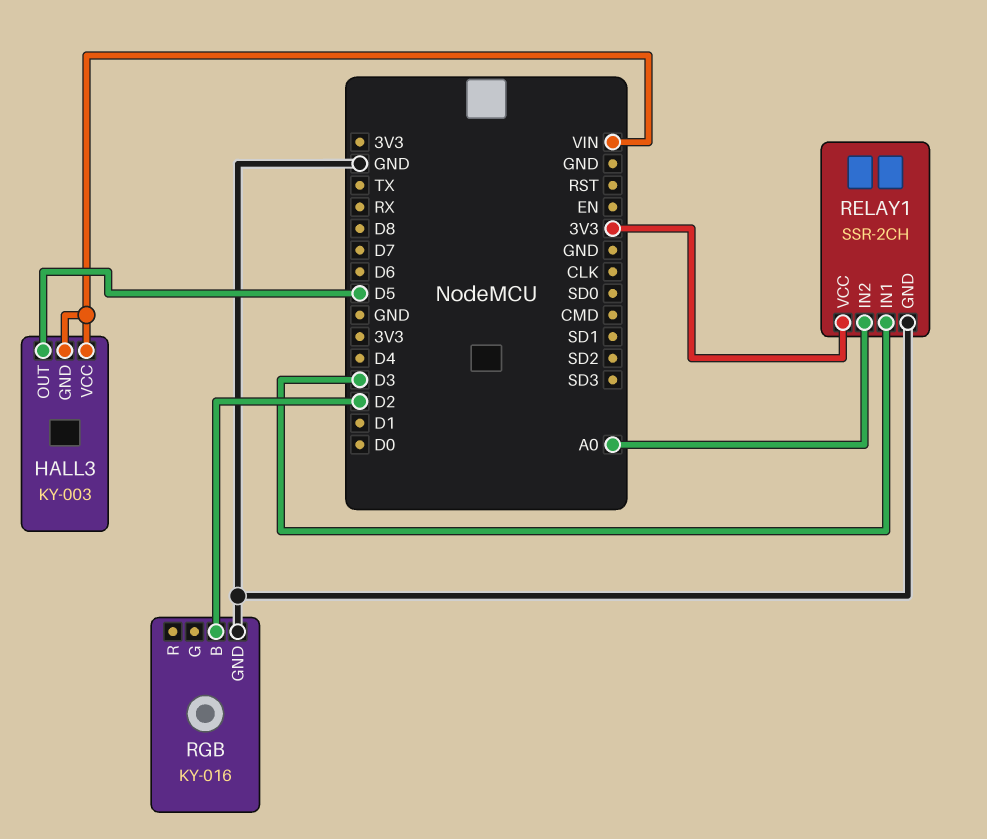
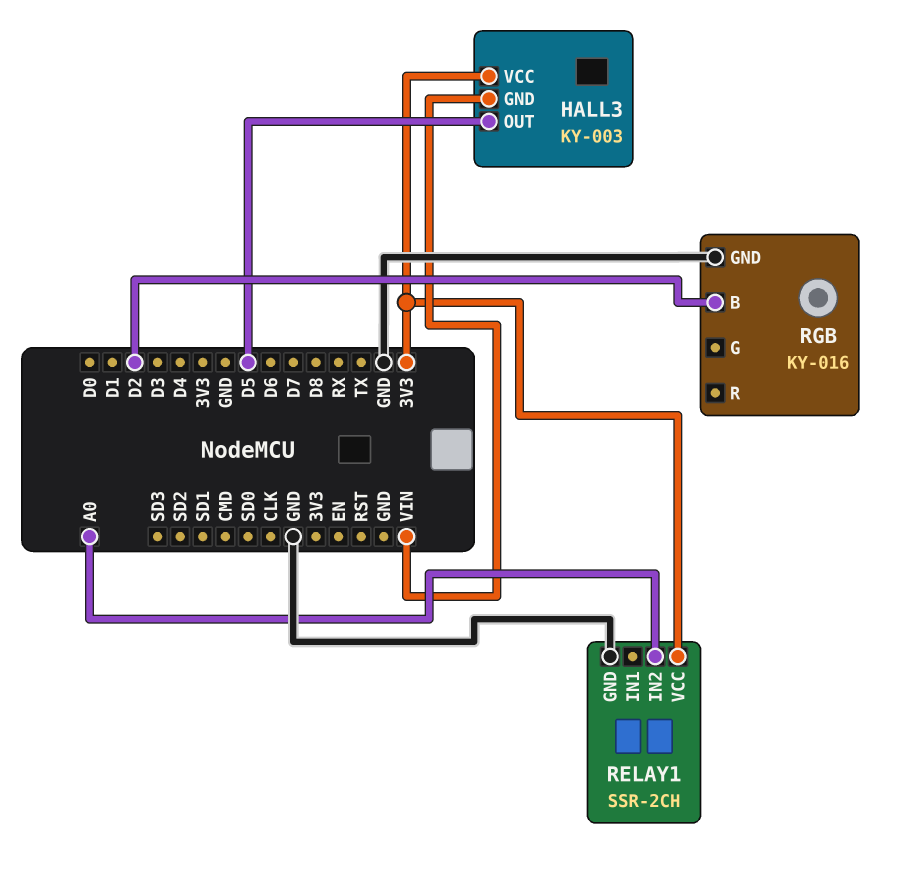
HALL3 pin VCC: VIN -> 3V3
RELAY1 pin IN1: D3 -> none

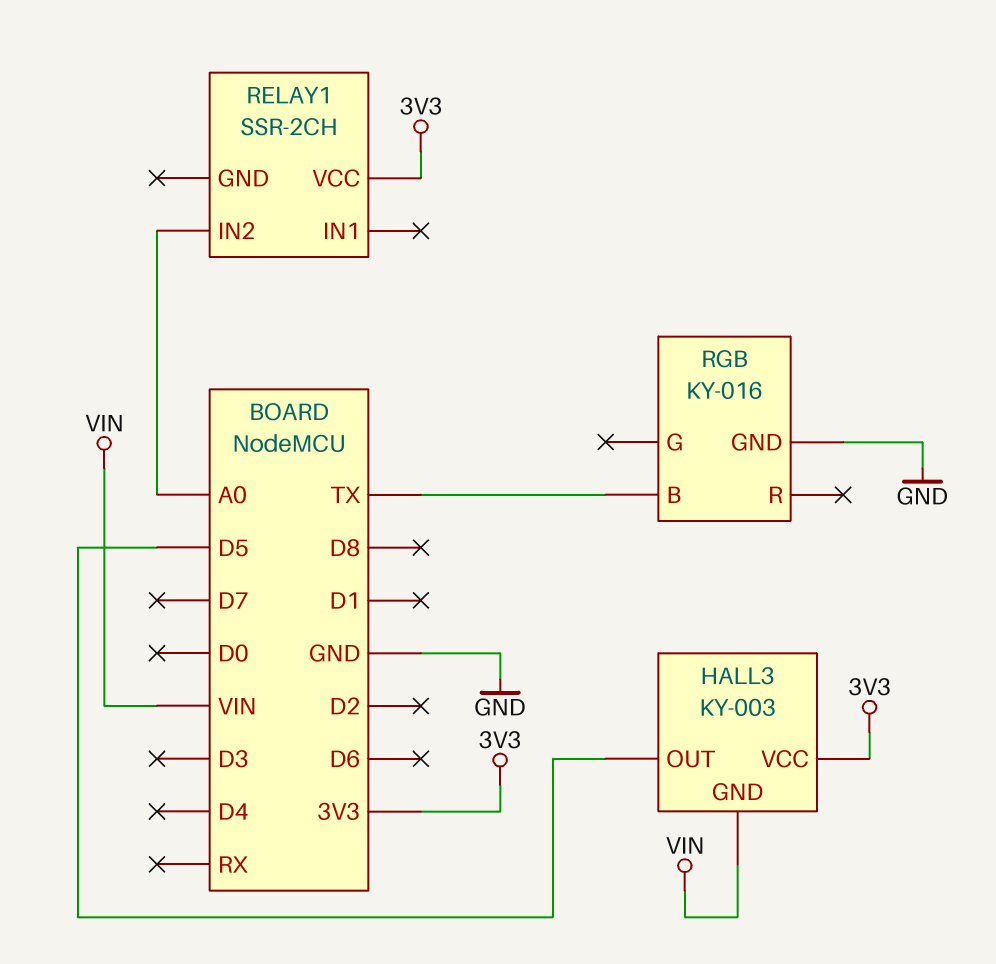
RELAY1 pin GND: GND -> none
RGB pin B: D2 -> TX

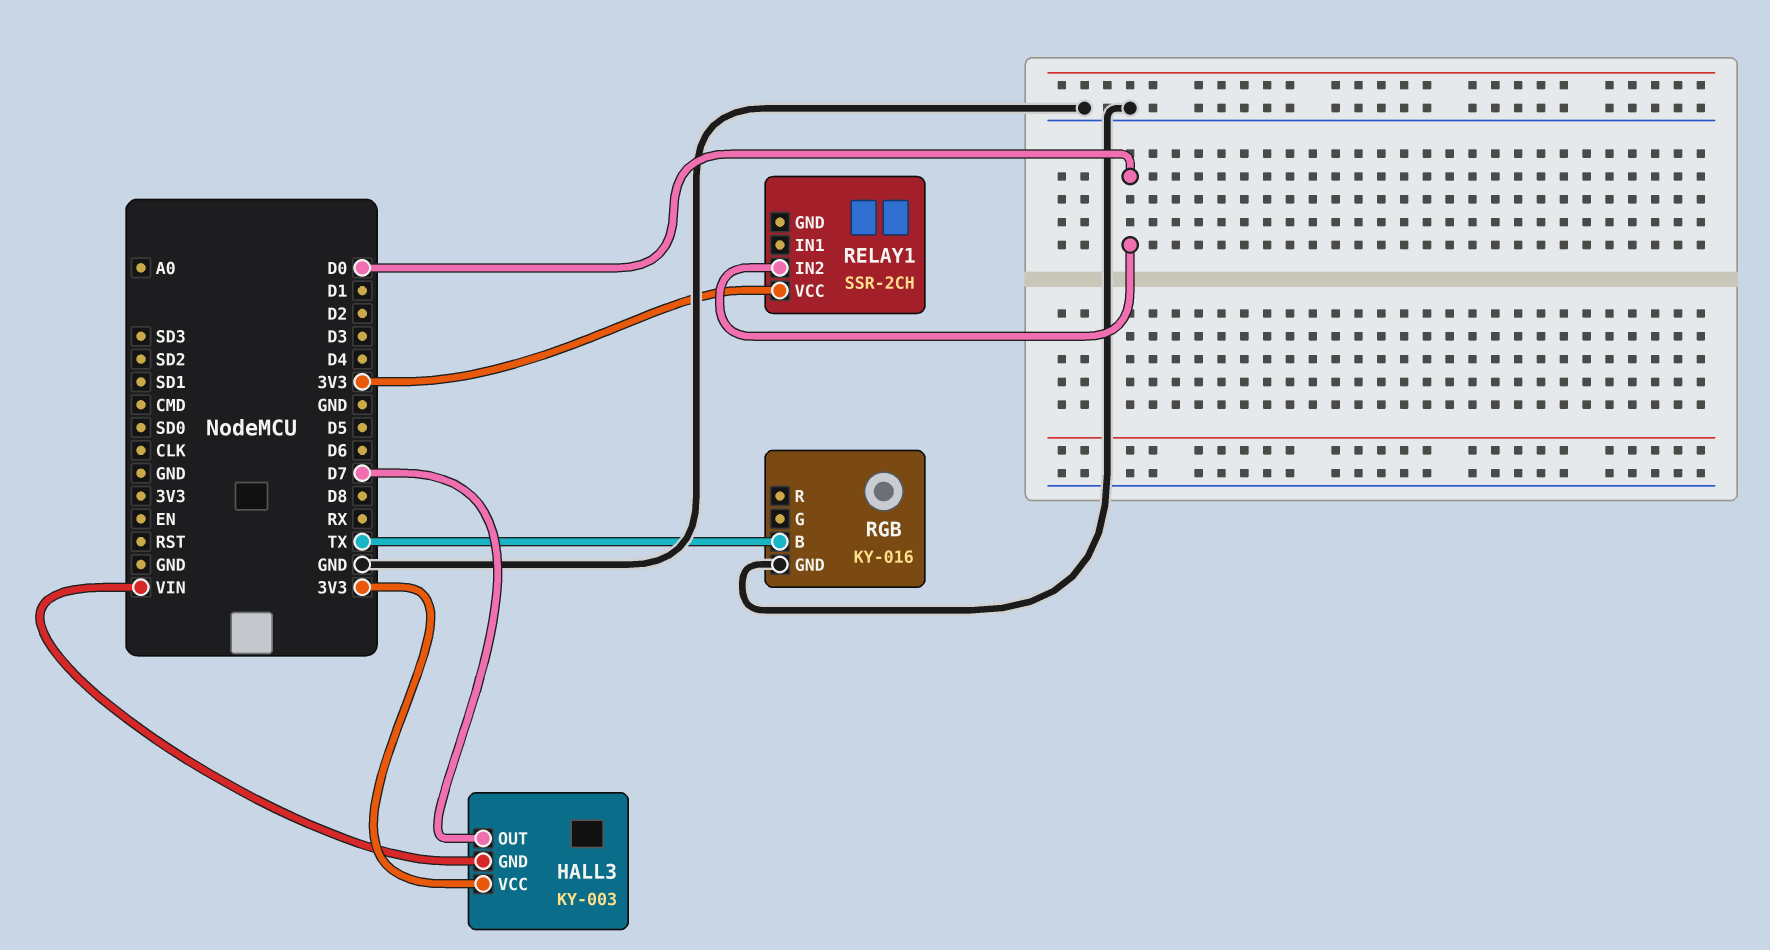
HALL3 pin OUT: D5 -> D7
RELAY1 pin IN2: A0 -> D0

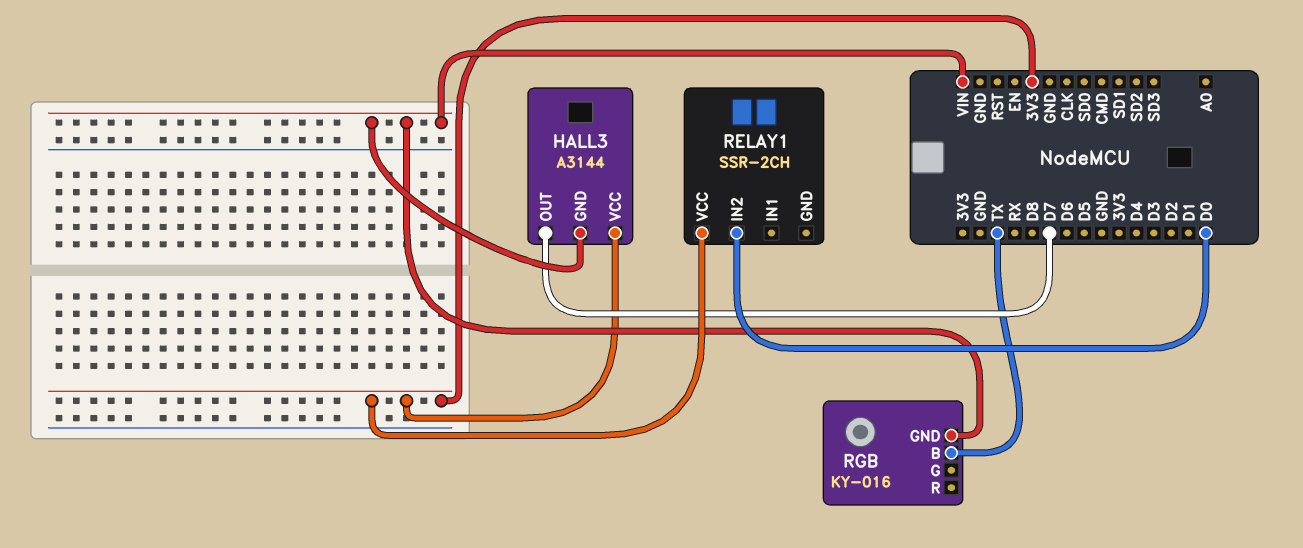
HALL3: KY-003 -> A3144
RGB pin GND: GND -> VIN

